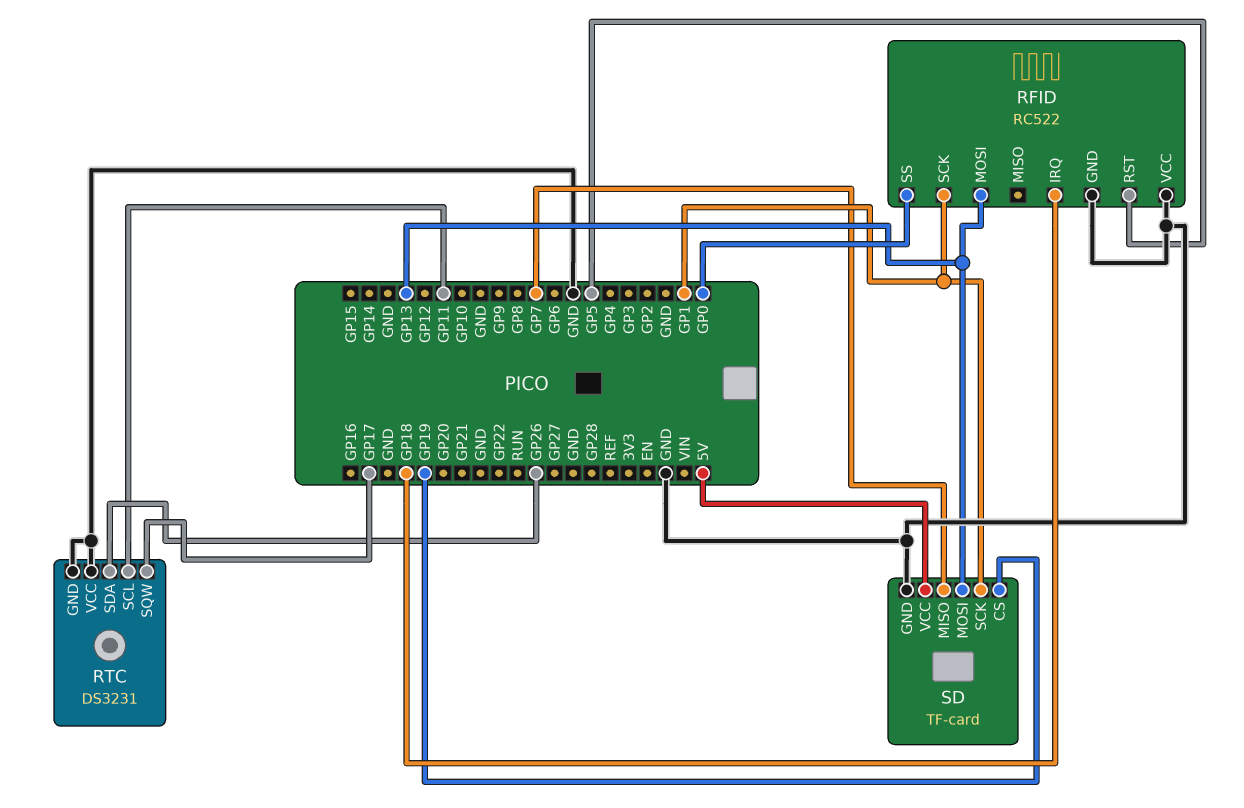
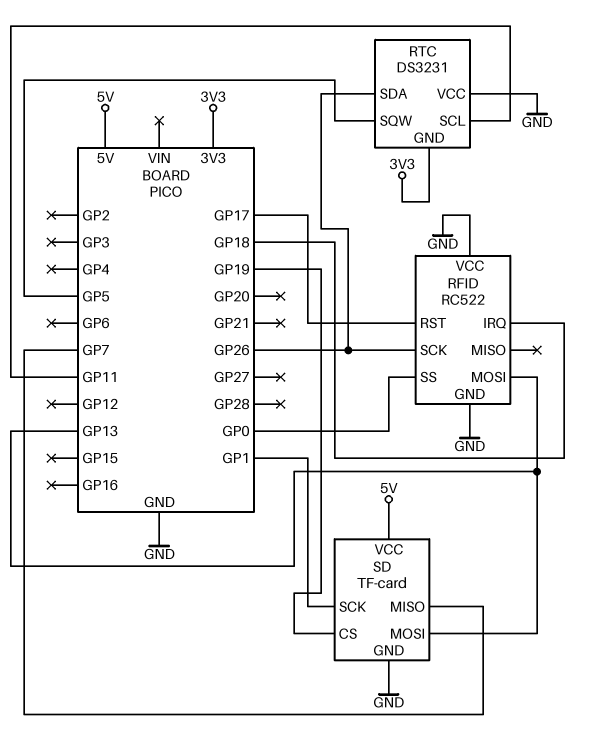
RFID pin RST: GP5 -> GP17
RFID pin SCK: GP1 -> GP26
RTC pin GND: GND -> 3V3
RTC pin SQW: GP17 -> GP5

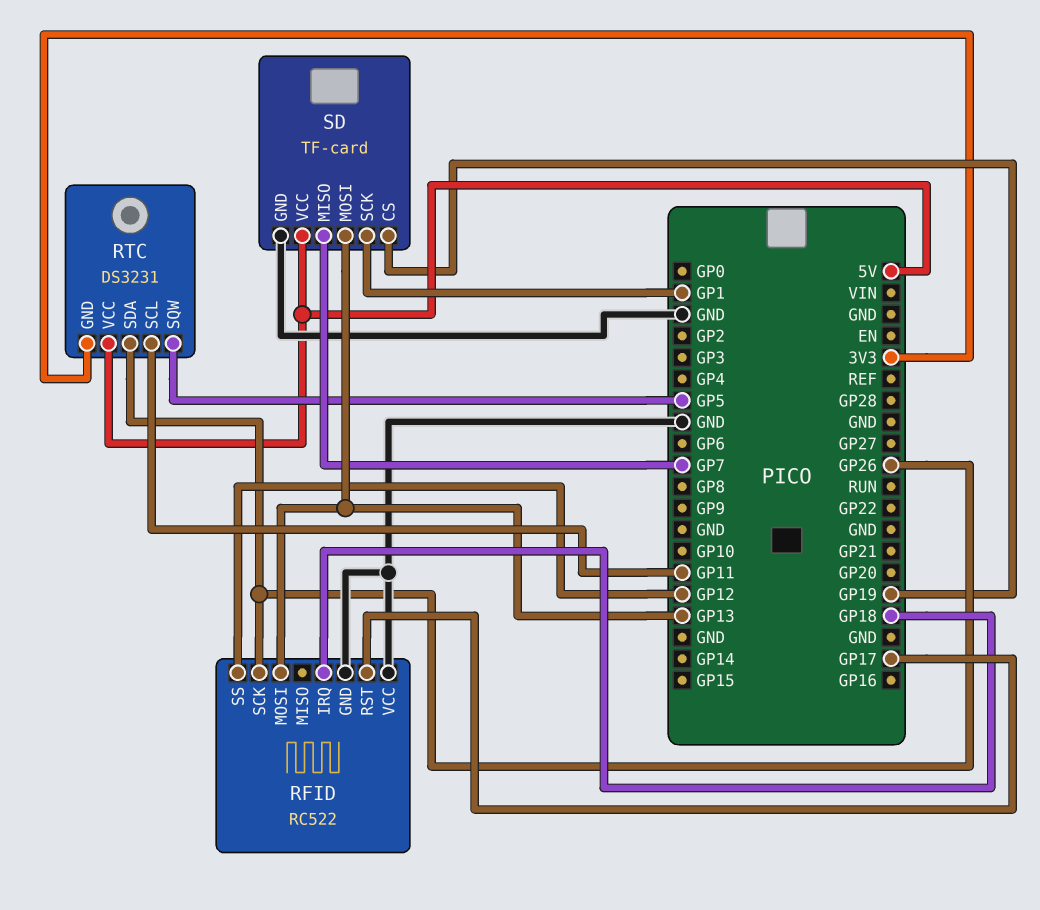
RFID pin SS: GP0 -> GP12
RTC pin VCC: GND -> 5V

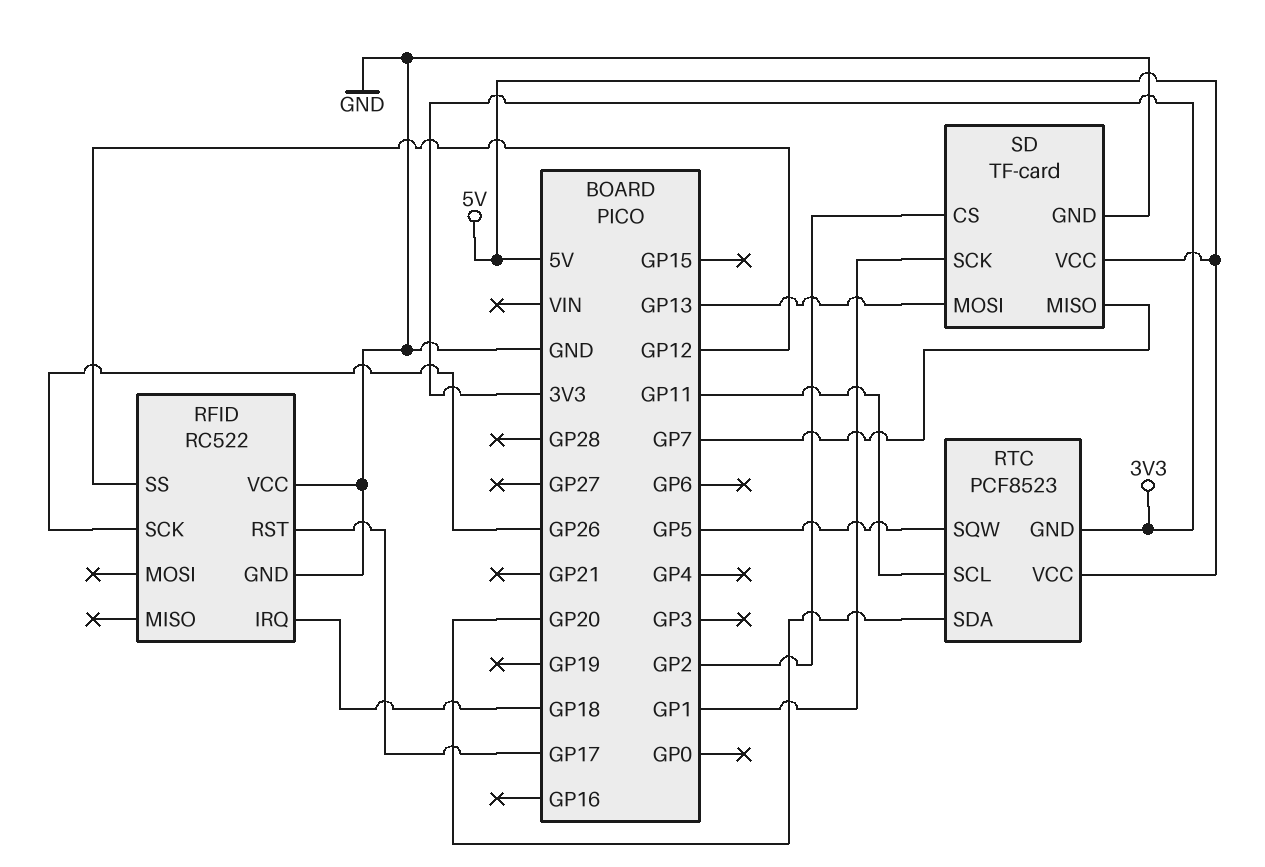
RFID pin MOSI: GP13 -> none
RTC: DS3231 -> PCF8523
RTC pin SDA: GP26 -> GP20
SD pin CS: GP19 -> GP2

